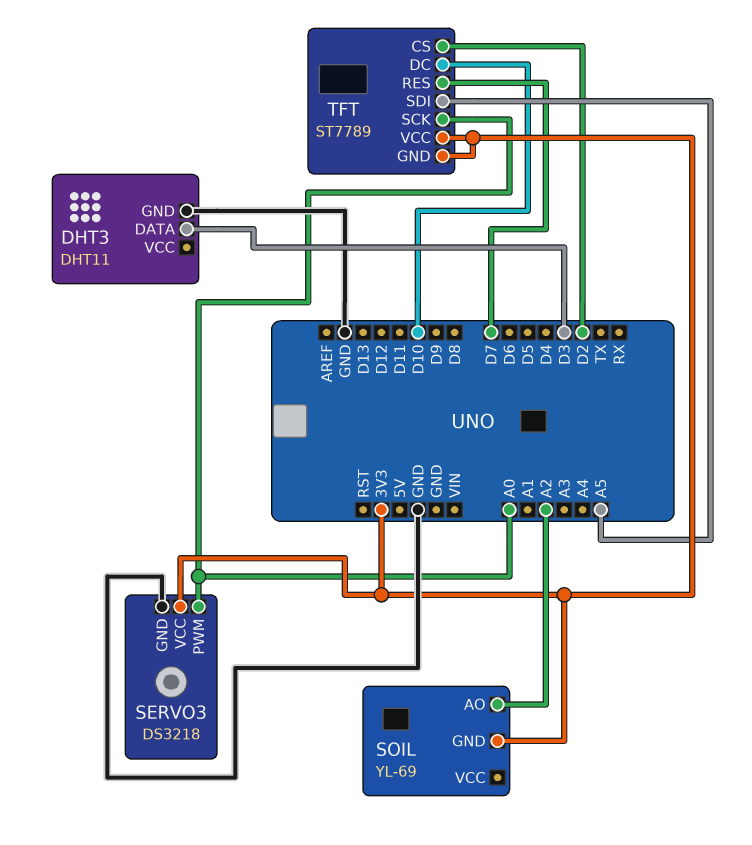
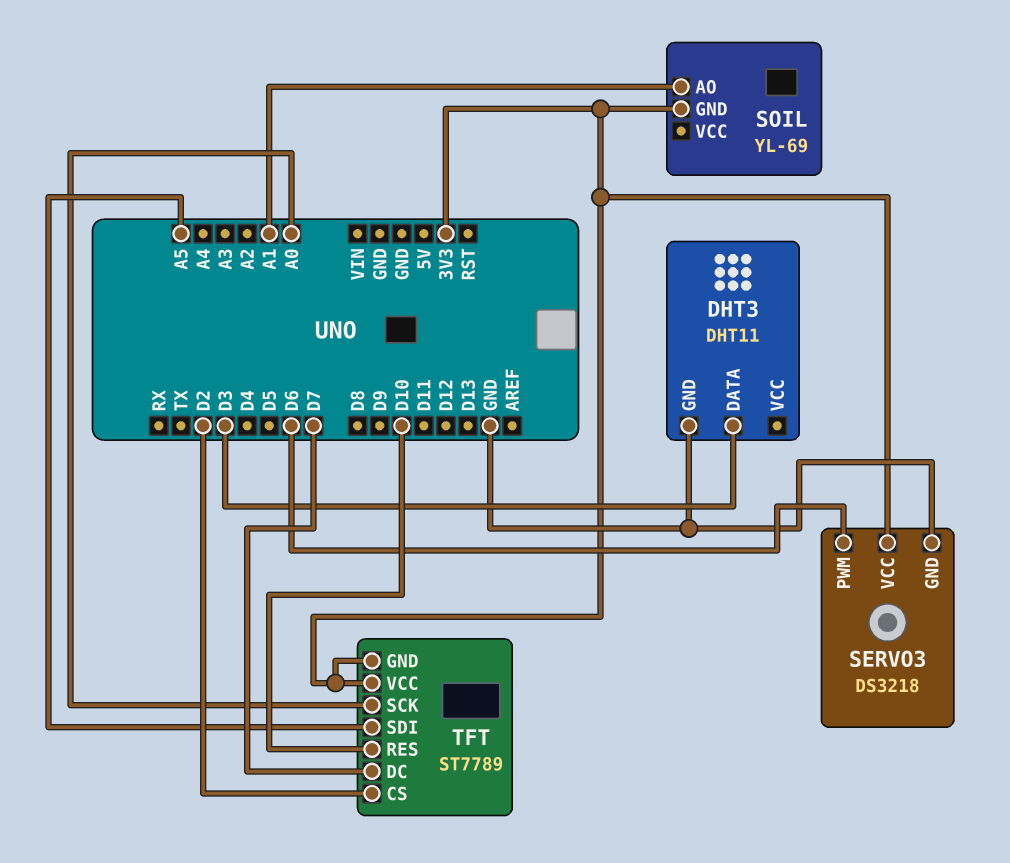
SERVO3 pin PWM: A0 -> D6
SOIL pin AO: A2 -> A1
TFT pin DC: D10 -> D7
TFT pin RES: D7 -> D10

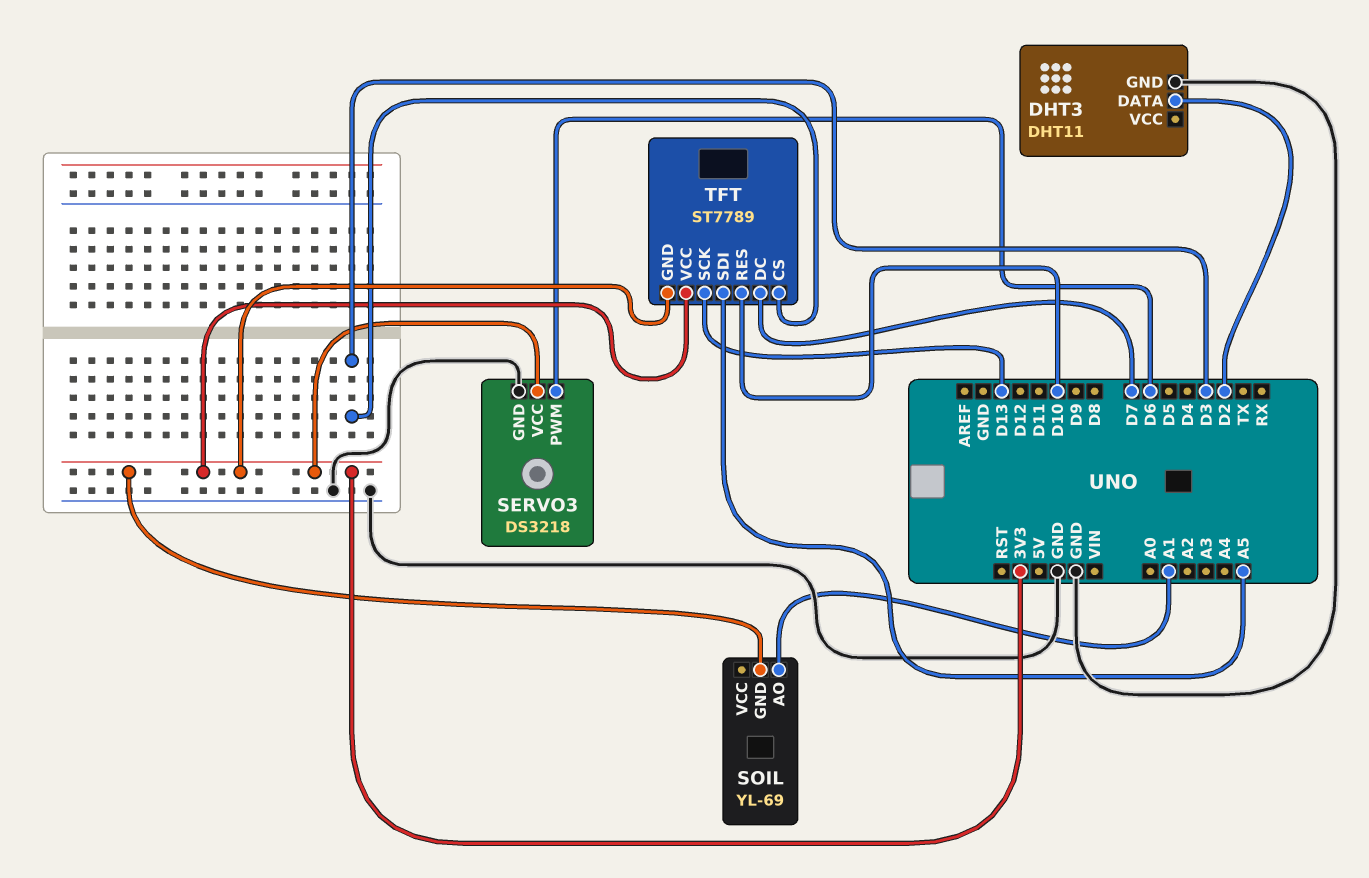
DHT3 pin DATA: D3 -> D2
TFT pin CS: D2 -> D3
TFT pin SCK: A0 -> D13

